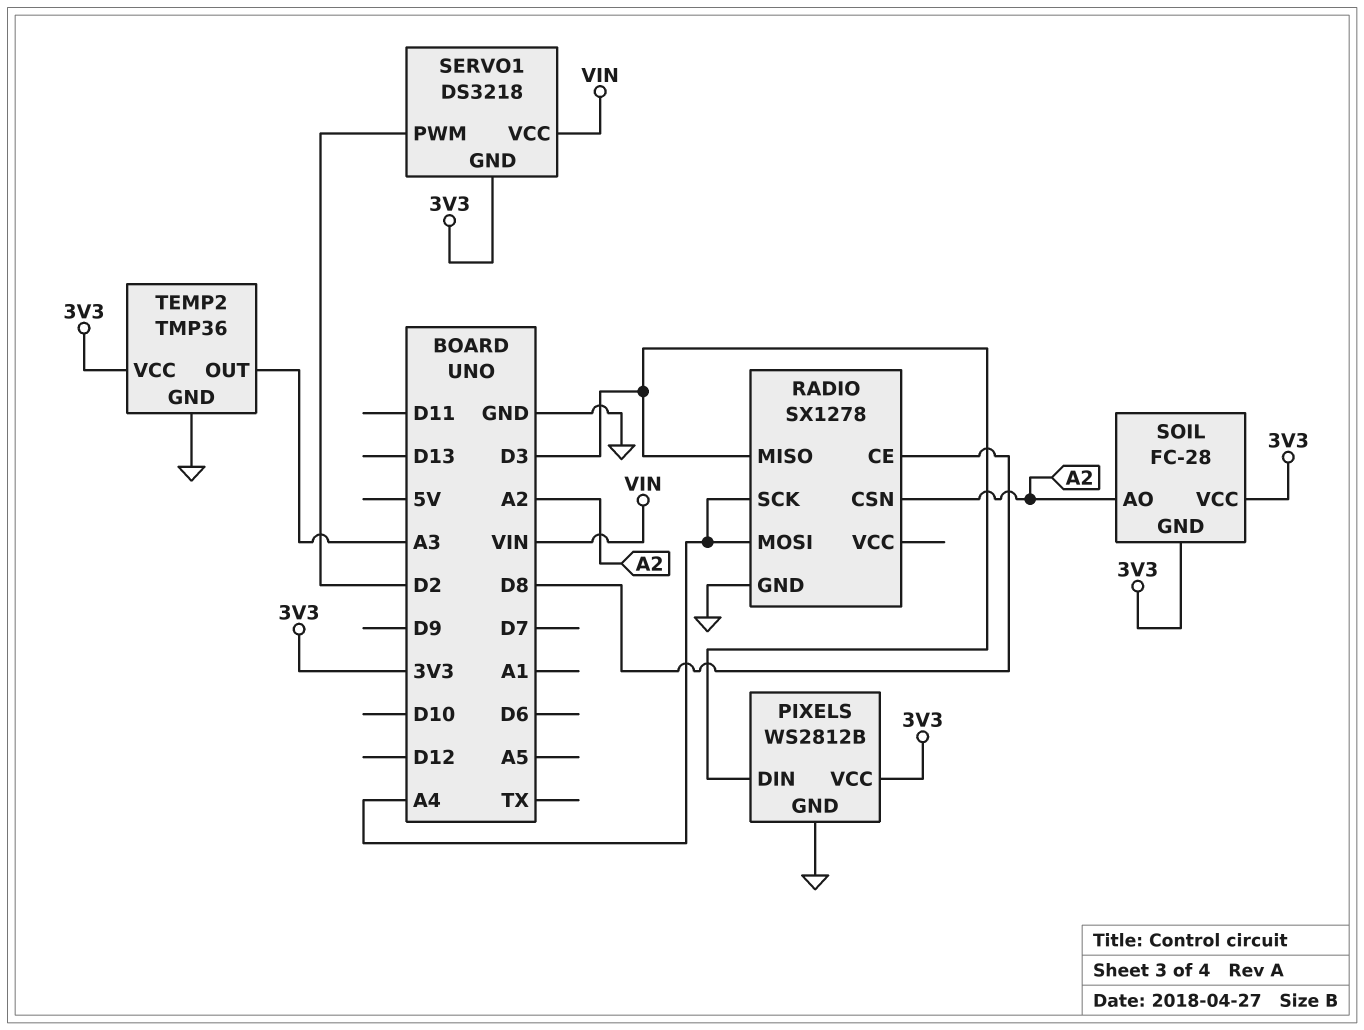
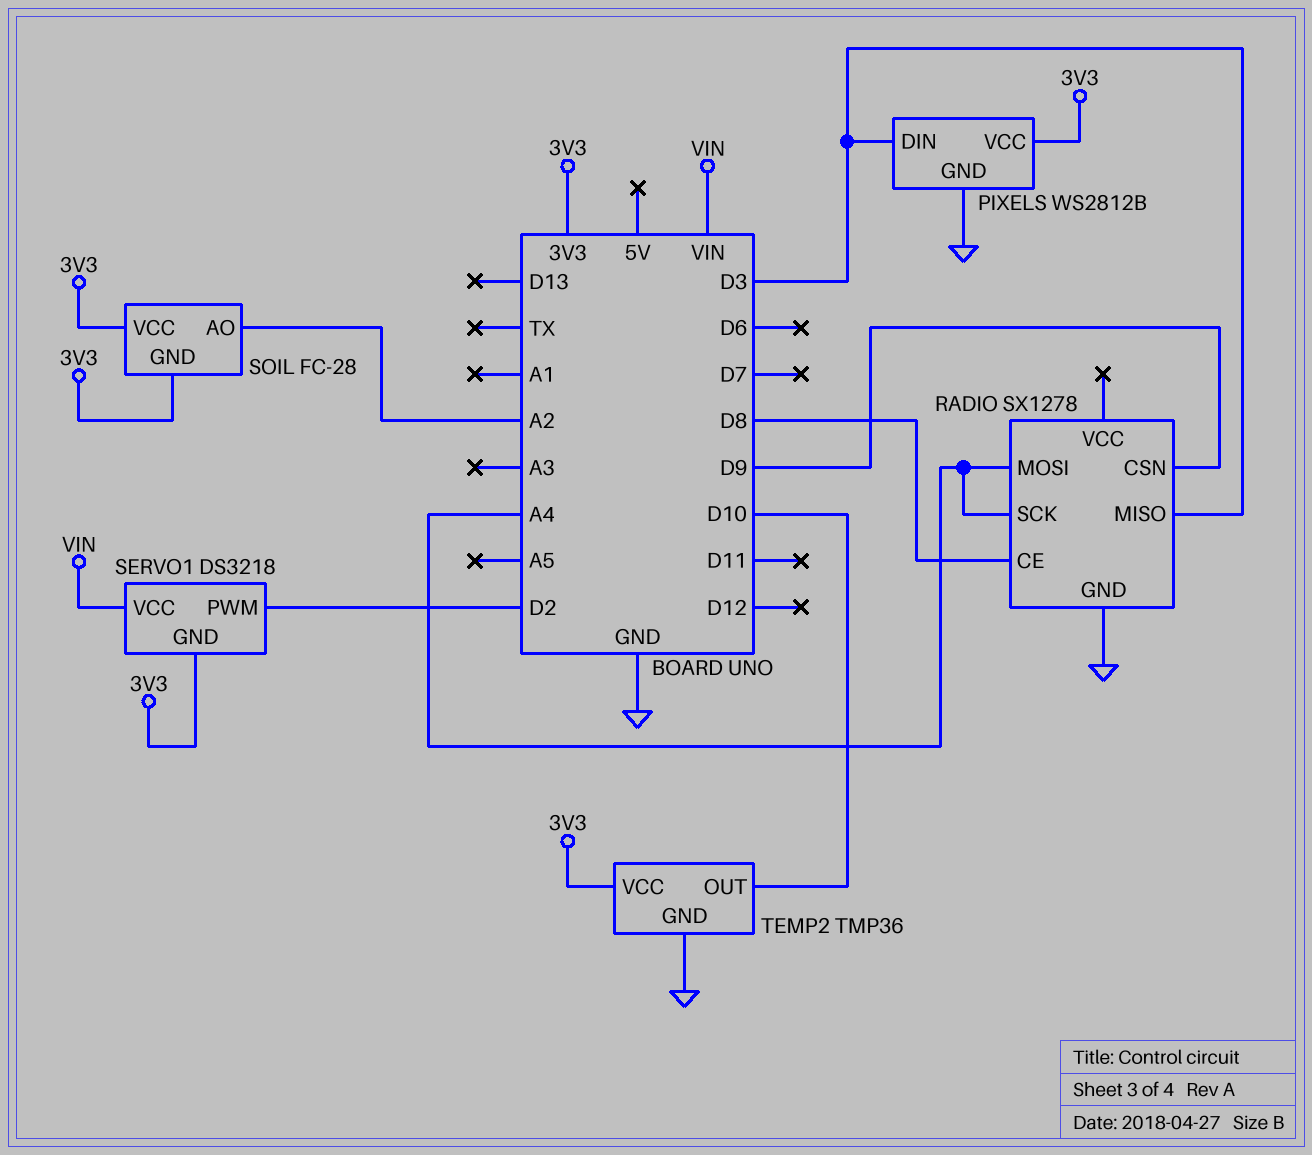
RADIO pin CSN: A2 -> D9
TEMP2 pin OUT: A3 -> D10

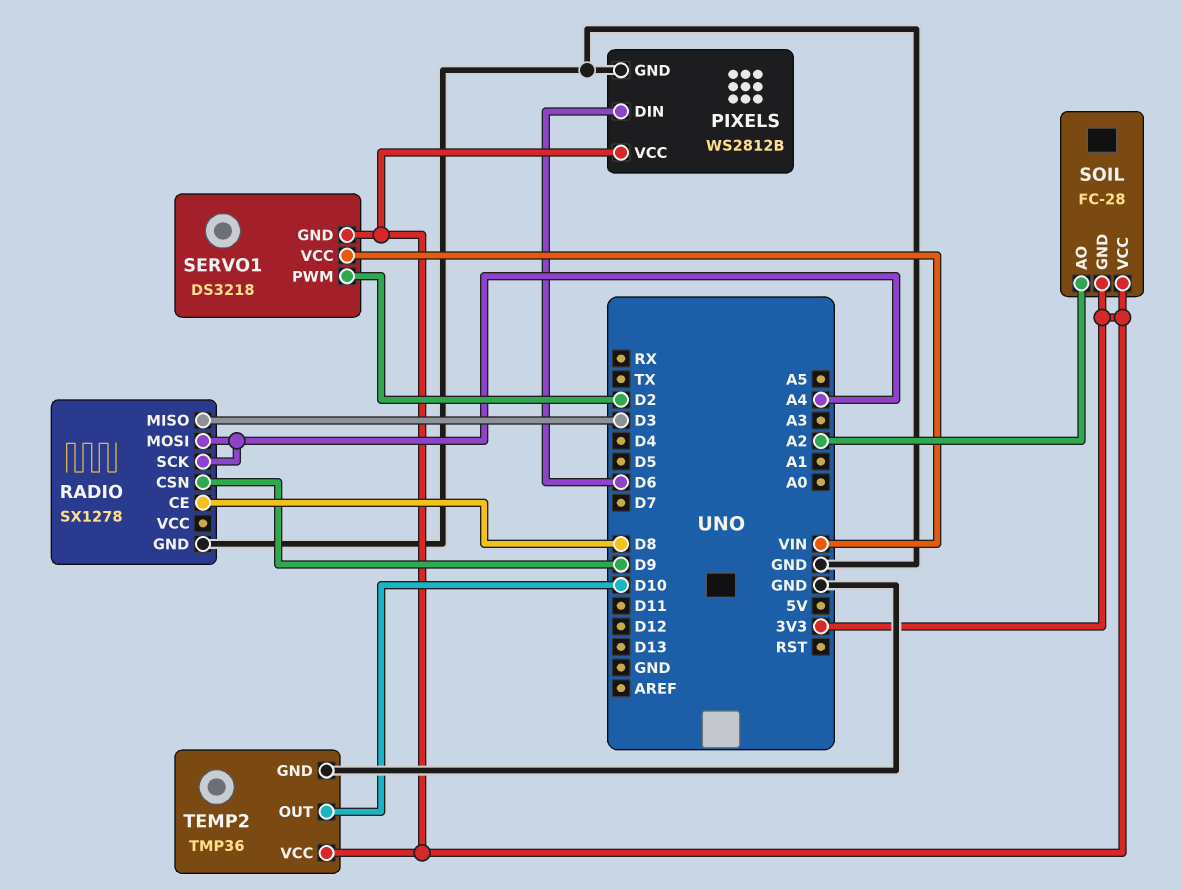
PIXELS pin DIN: D3 -> D6

